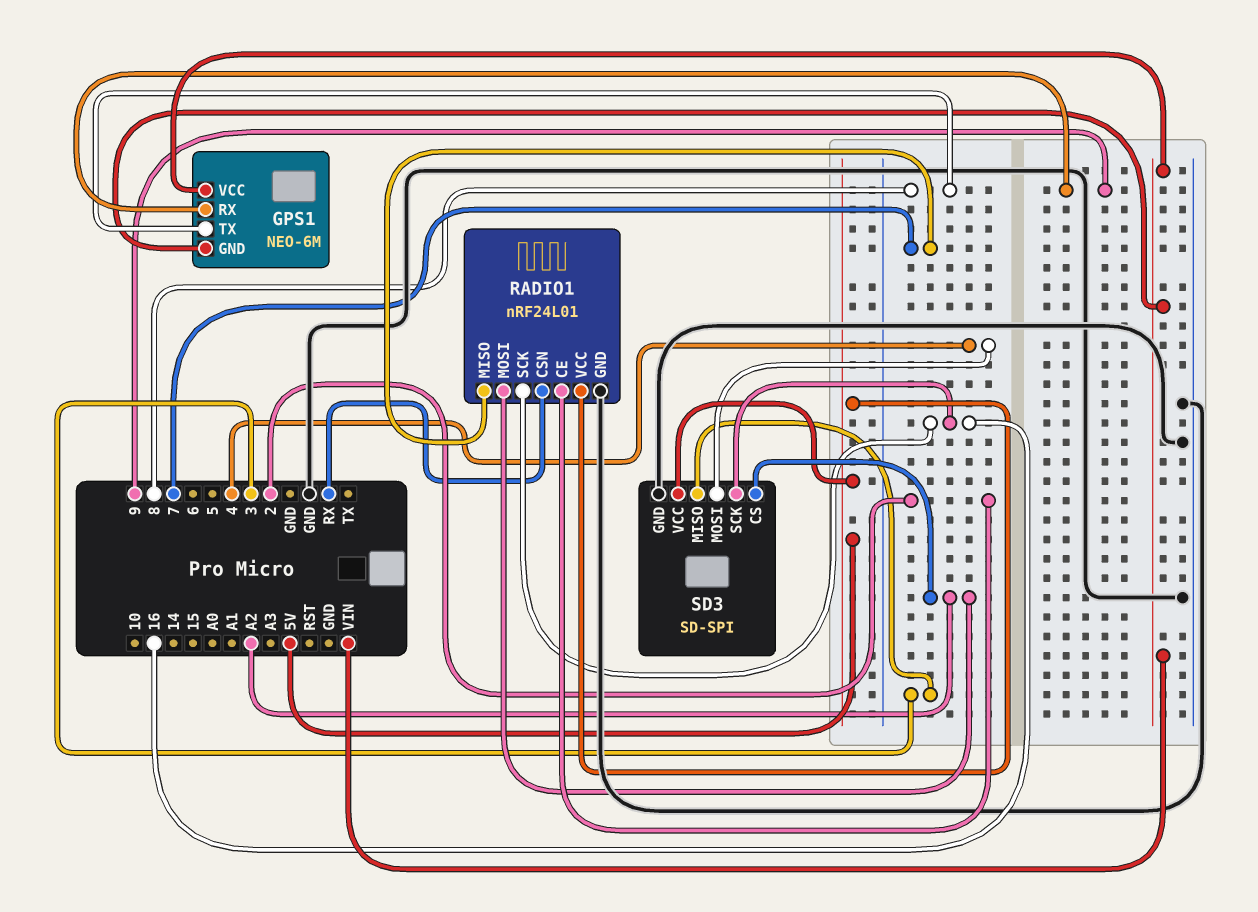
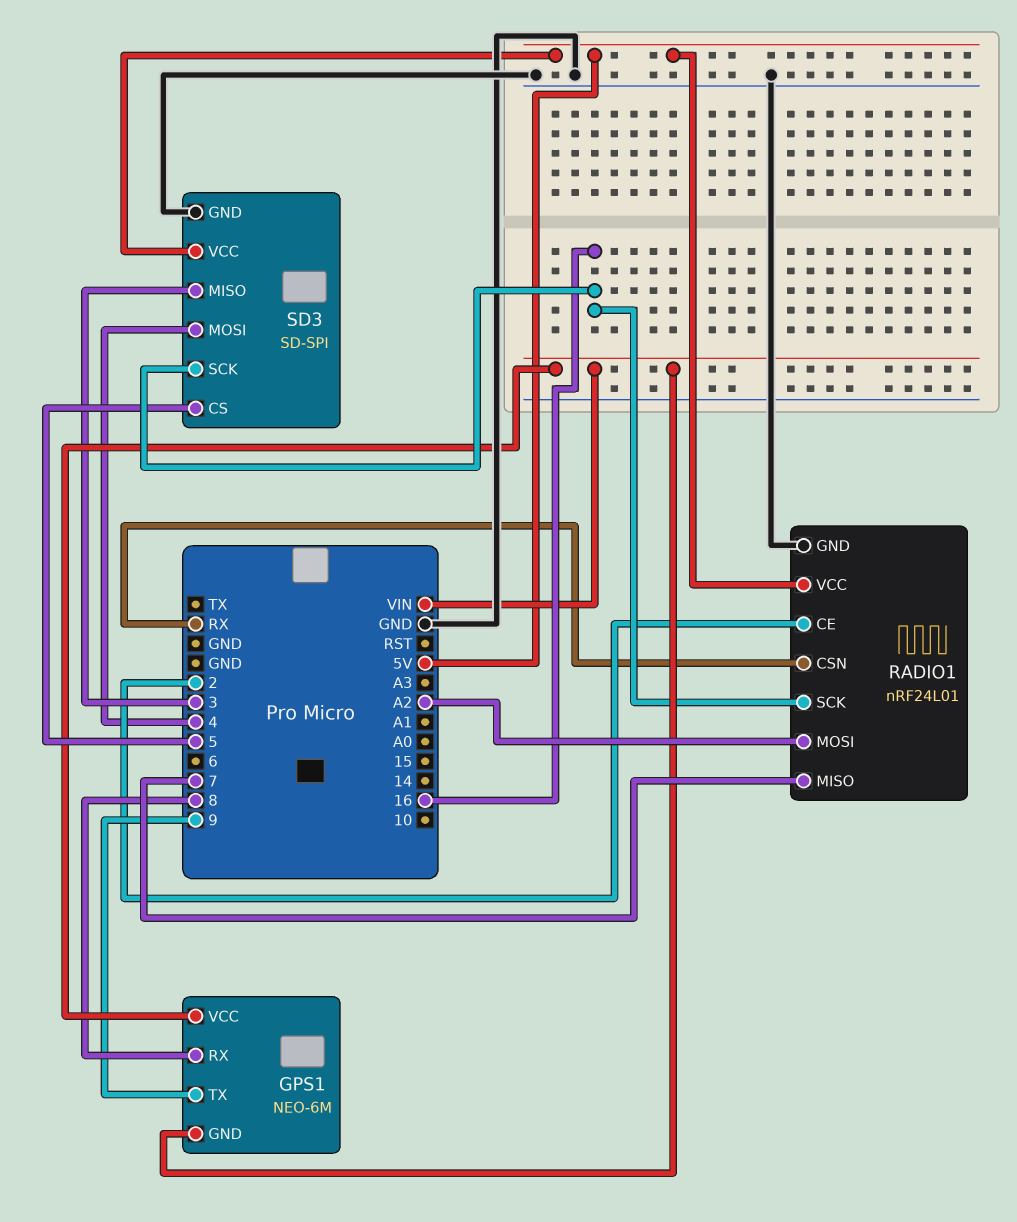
GPS1 pin RX: 9 -> 8
GPS1 pin TX: 8 -> 9
SD3 pin CS: A2 -> 5

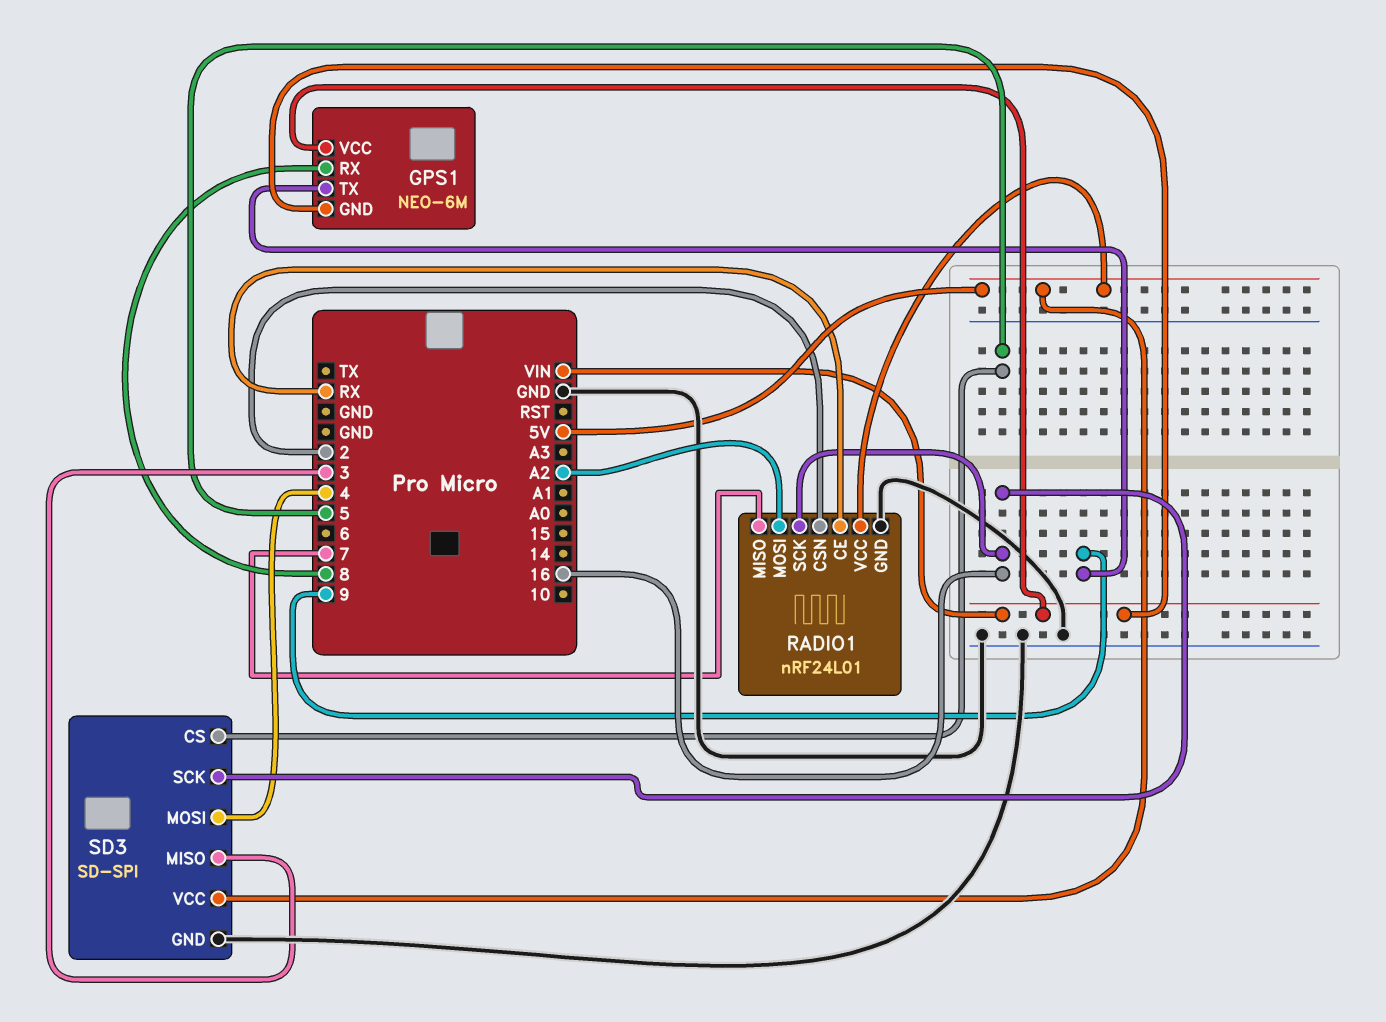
RADIO1 pin CE: 2 -> RX
RADIO1 pin CSN: RX -> 2

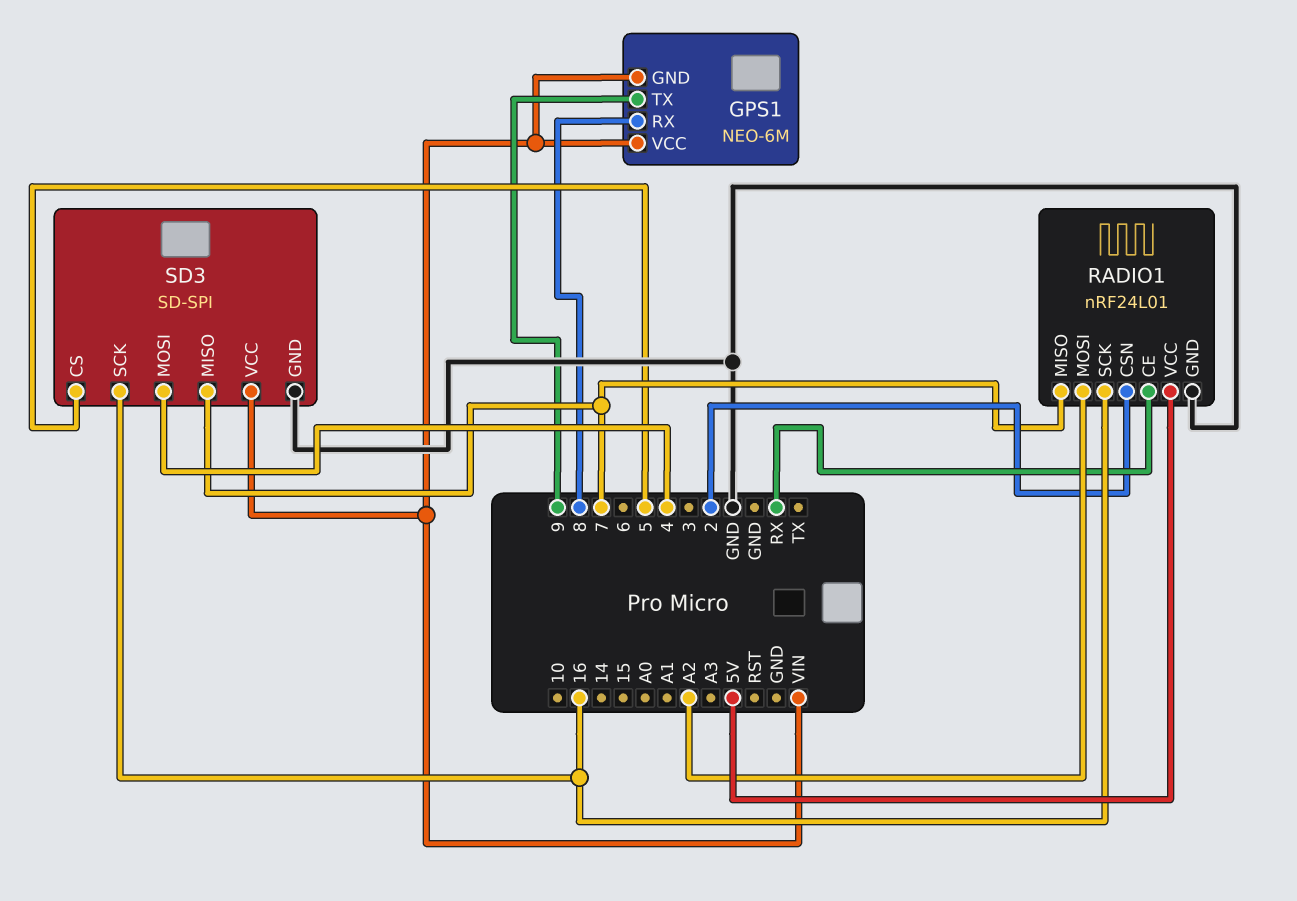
SD3 pin MISO: 3 -> 7
SD3 pin VCC: 5V -> VIN

